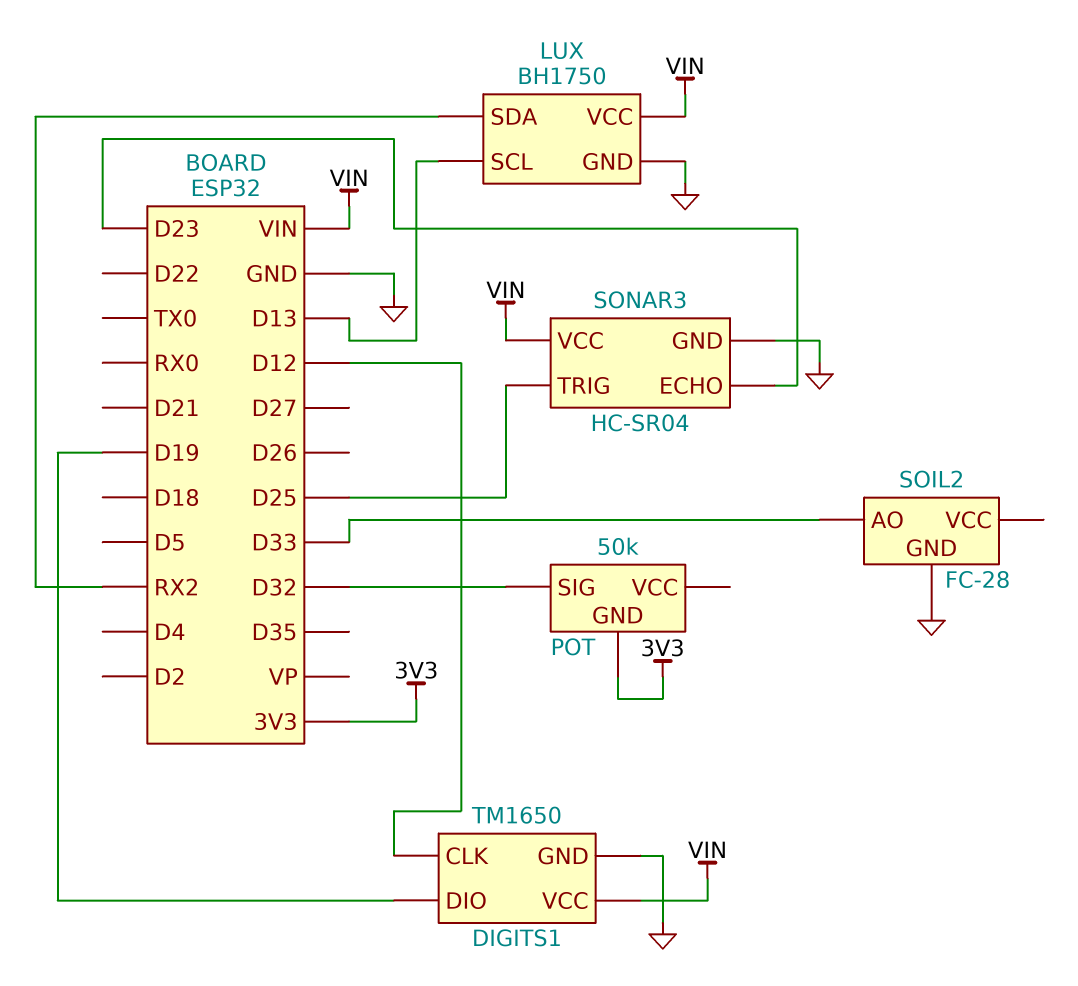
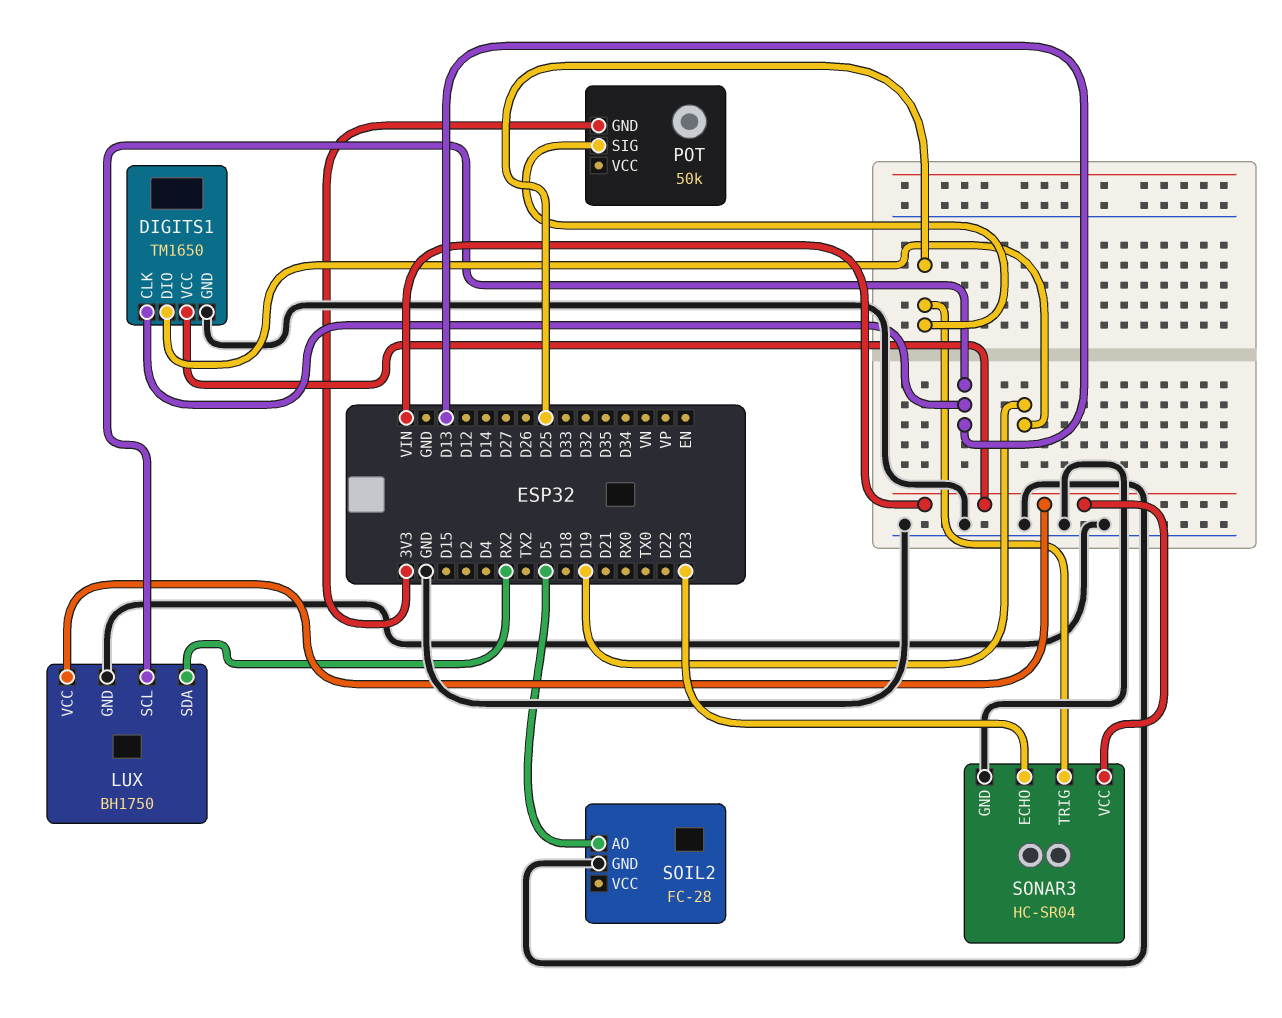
DIGITS1 pin CLK: D12 -> D13
POT pin SIG: D32 -> D25
SOIL2 pin AO: D33 -> D5

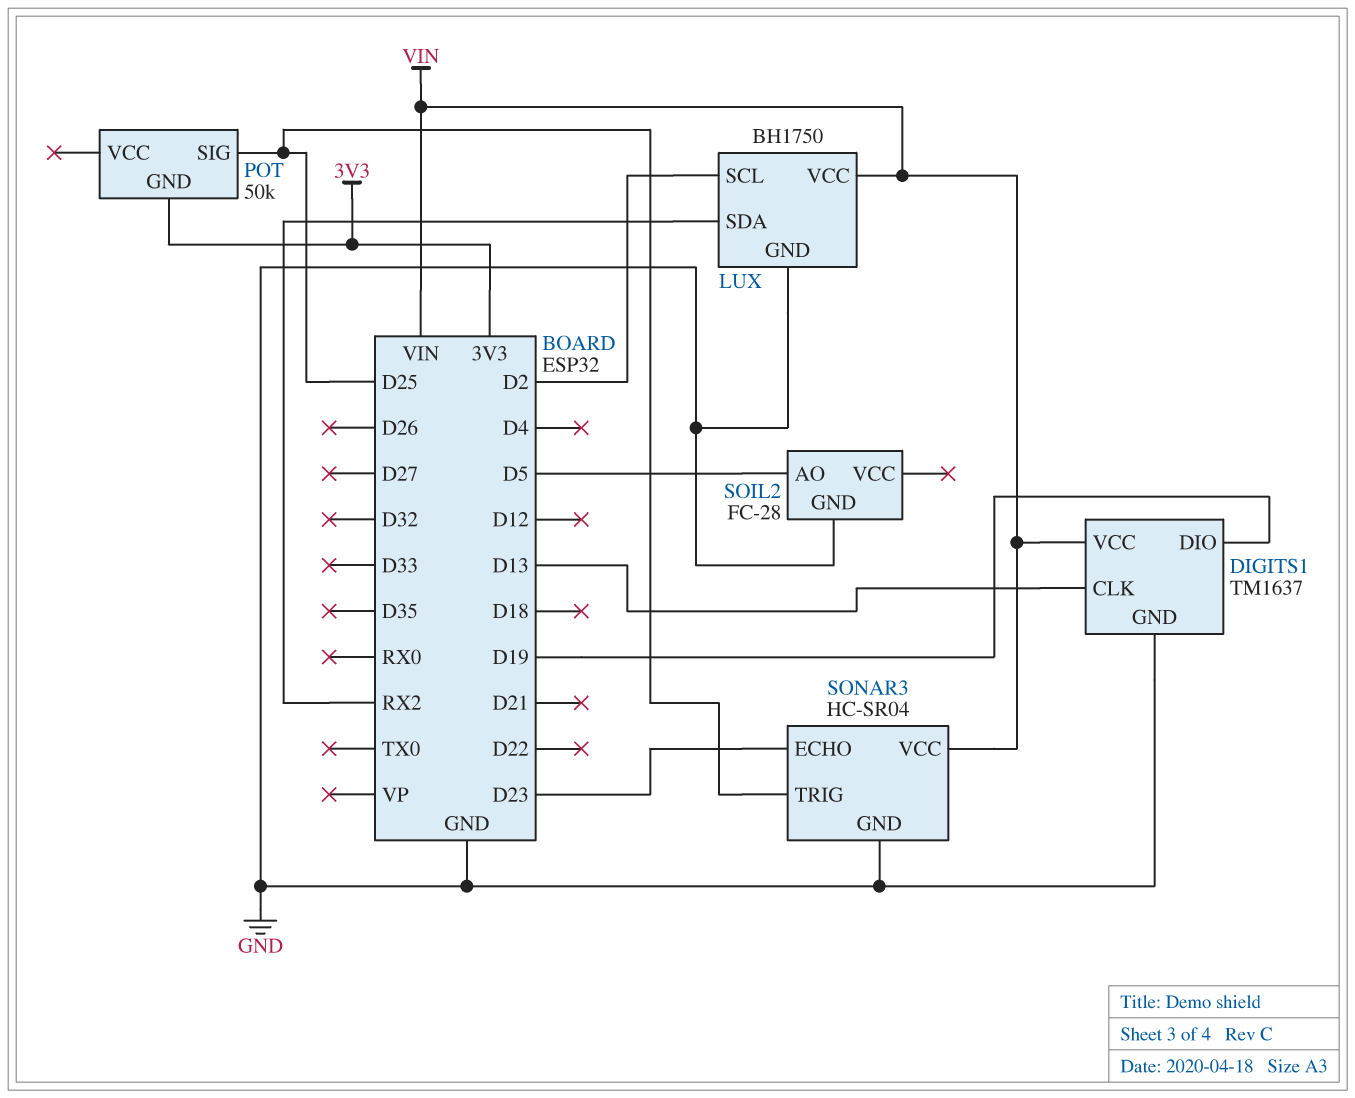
DIGITS1: TM1650 -> TM1637
LUX pin SCL: D13 -> D2

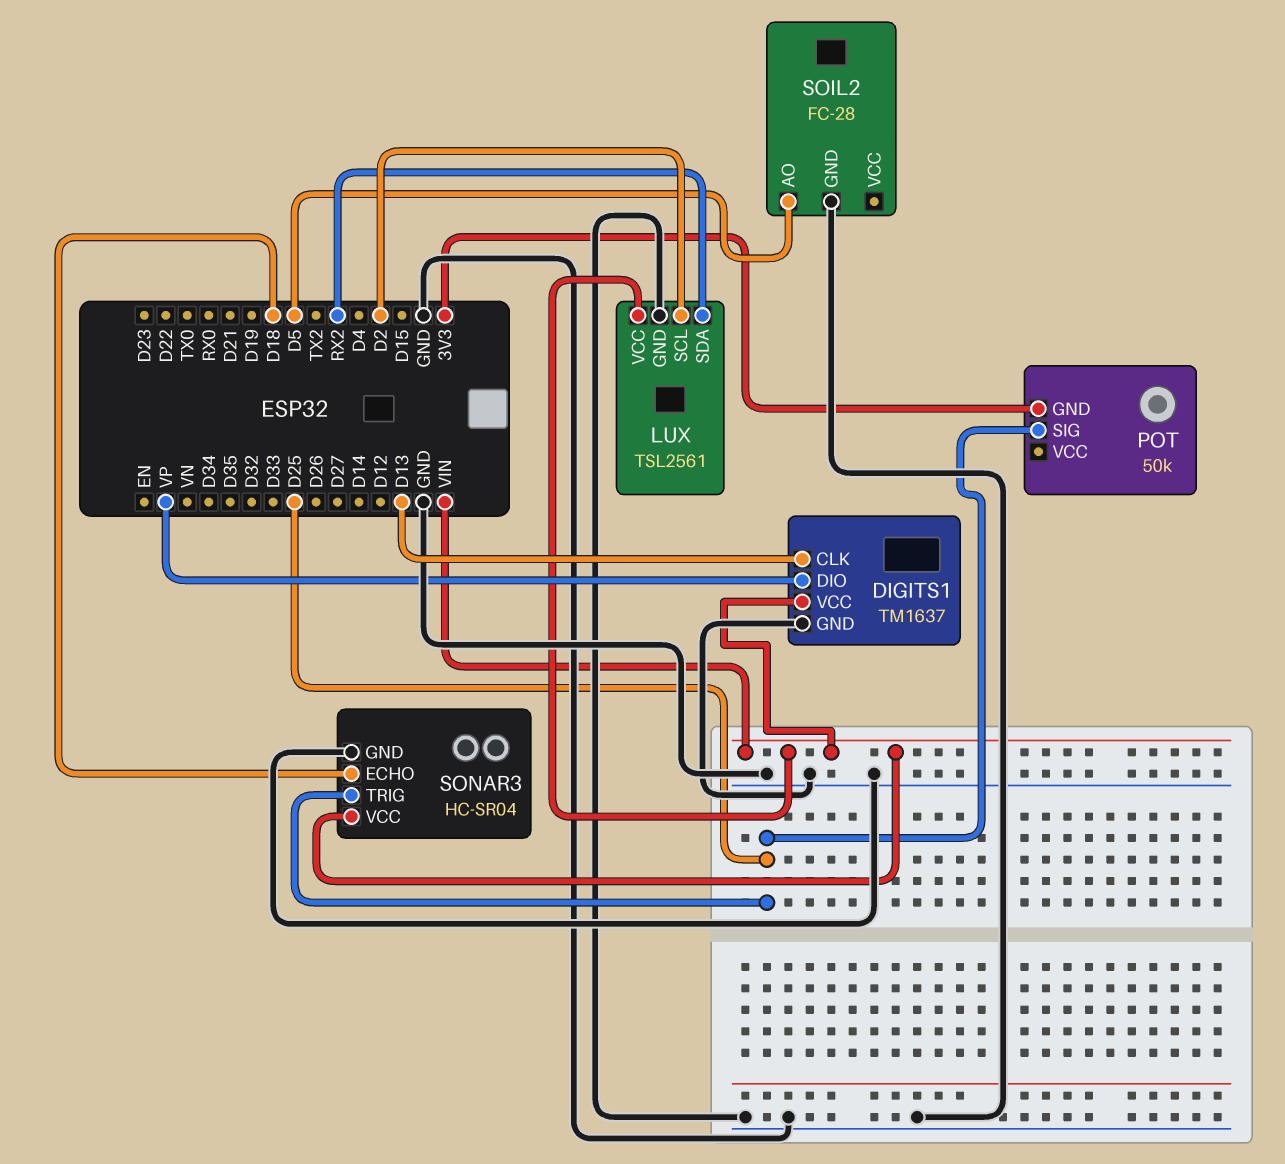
DIGITS1 pin DIO: D19 -> VP
LUX: BH1750 -> TSL2561
SONAR3 pin ECHO: D23 -> D18

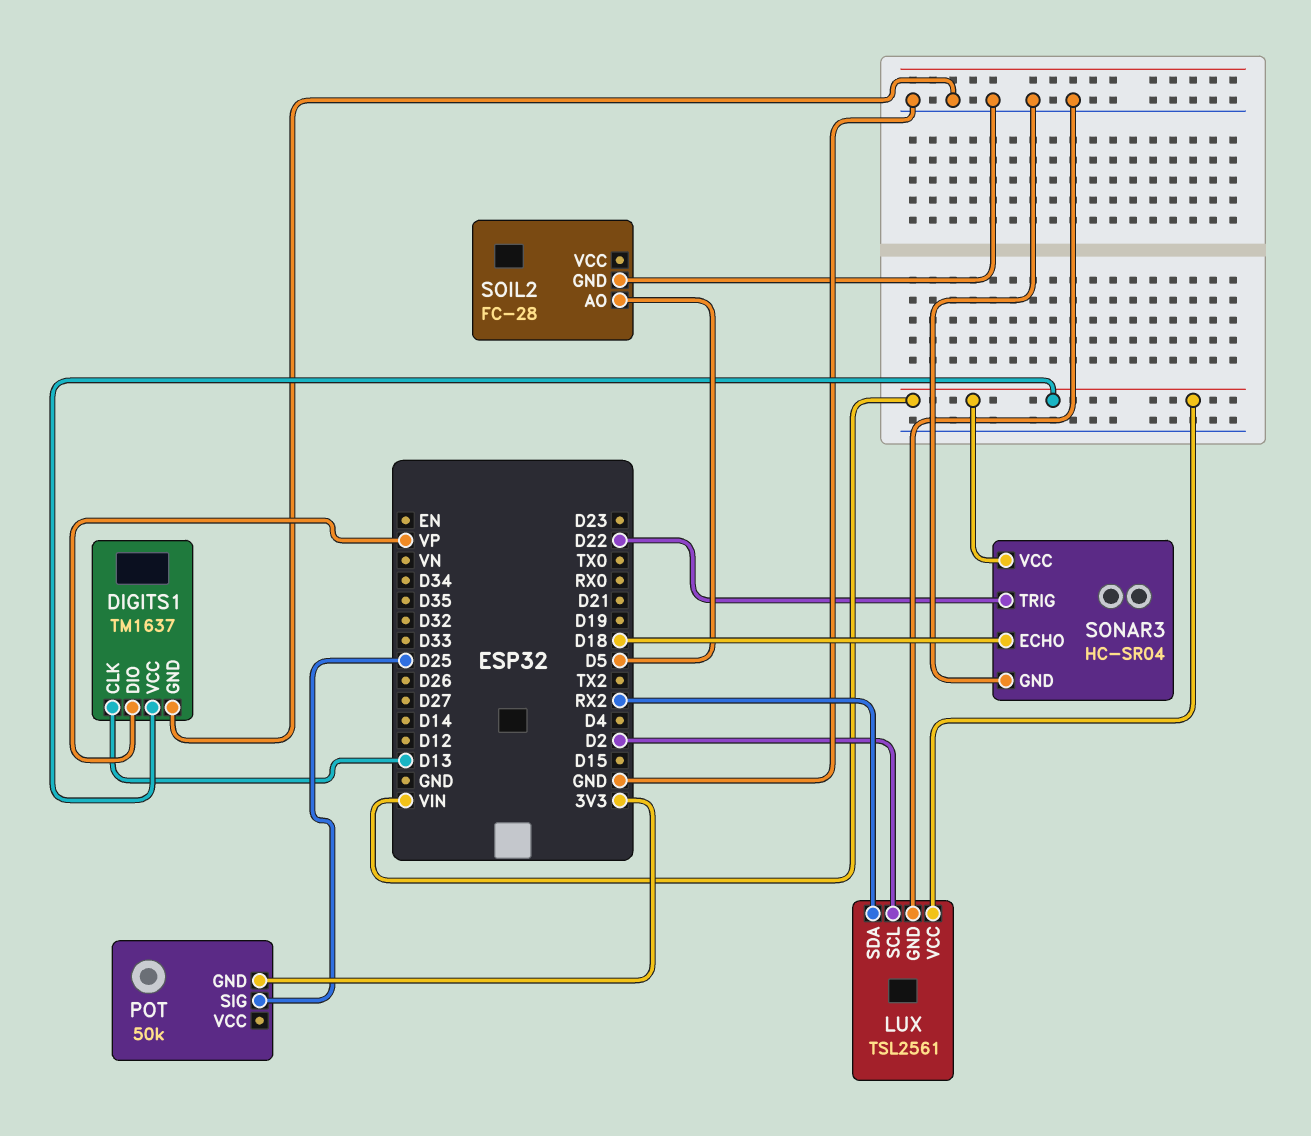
SONAR3 pin TRIG: D25 -> D22

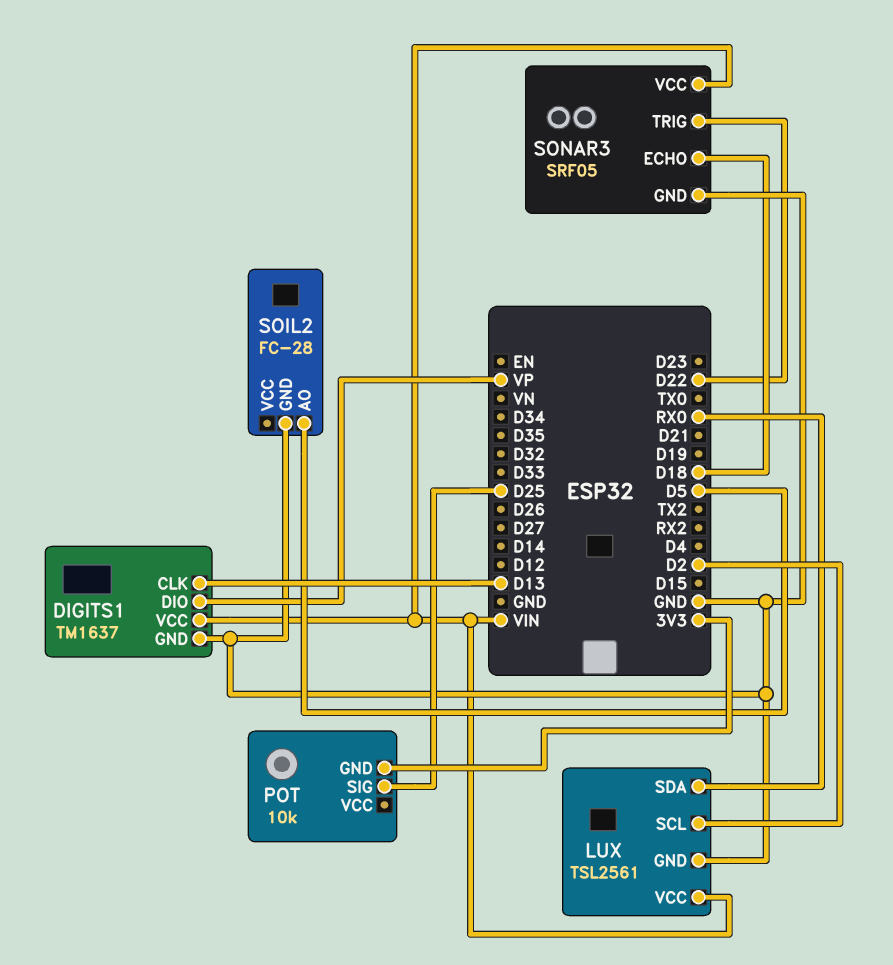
LUX pin SDA: RX2 -> RX0
POT: 50k -> 10k
SONAR3: HC-SR04 -> SRF05

